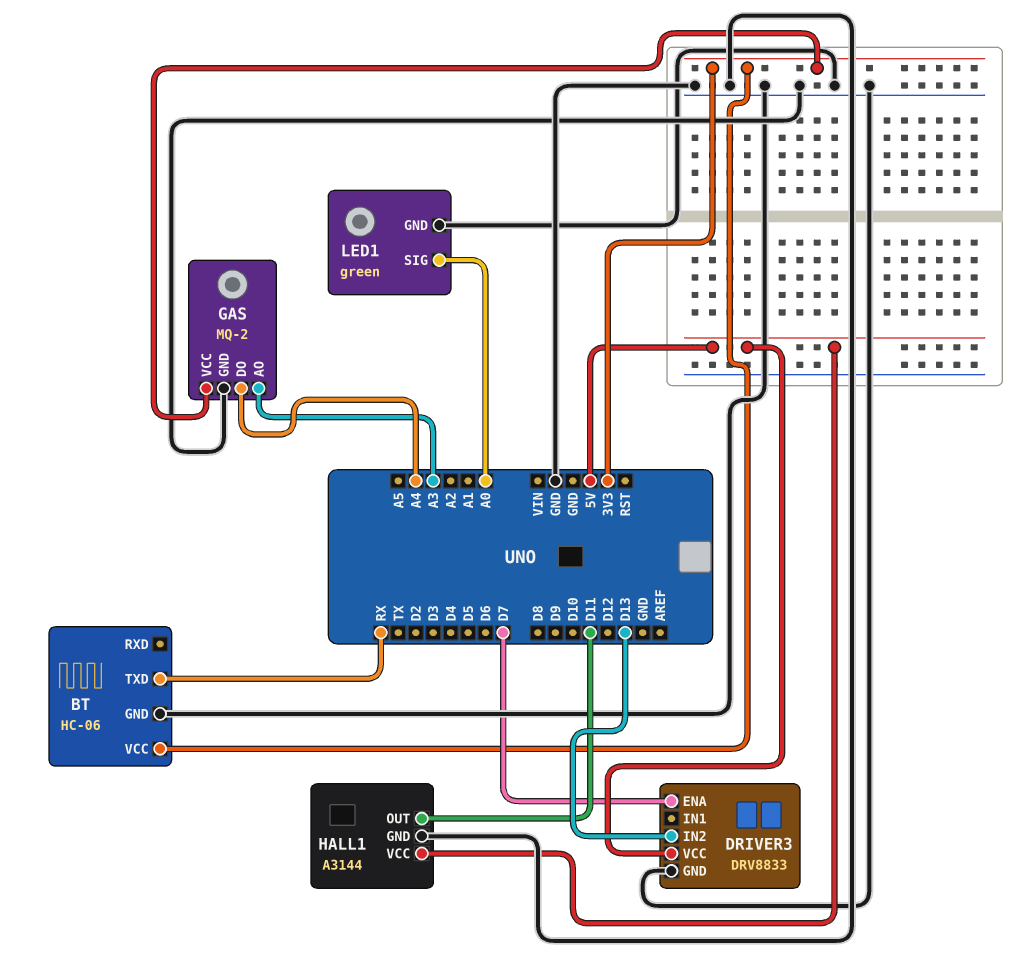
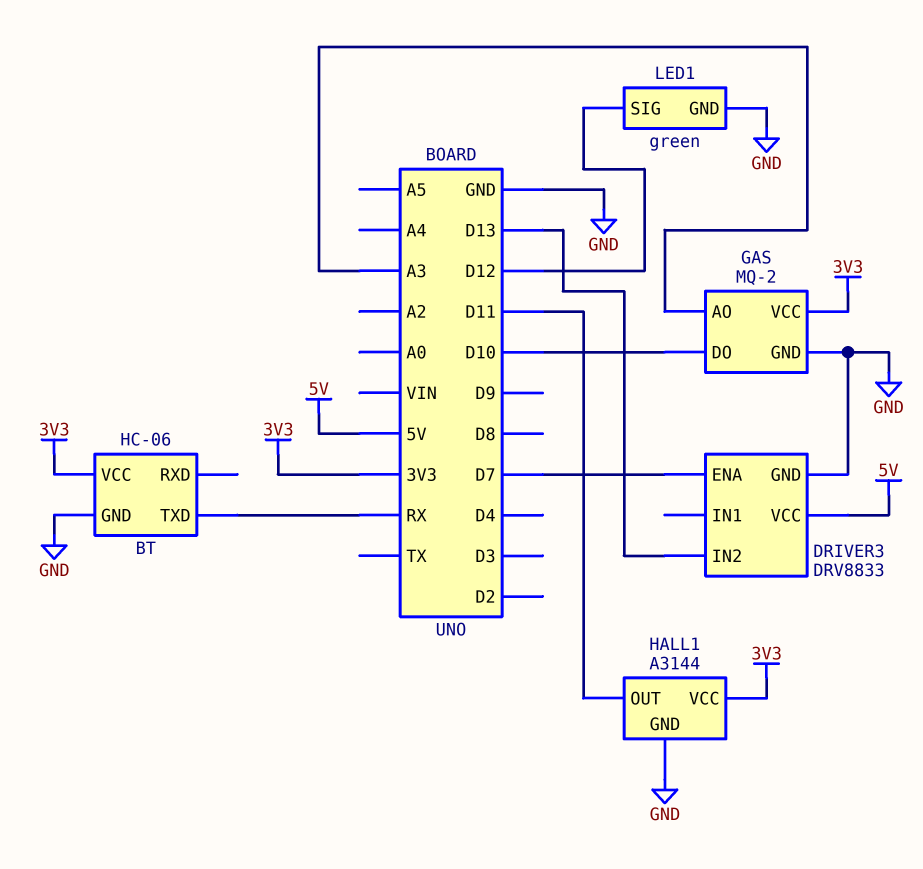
GAS pin DO: A4 -> D10
HALL1 pin VCC: 5V -> 3V3
LED1 pin SIG: A0 -> D12

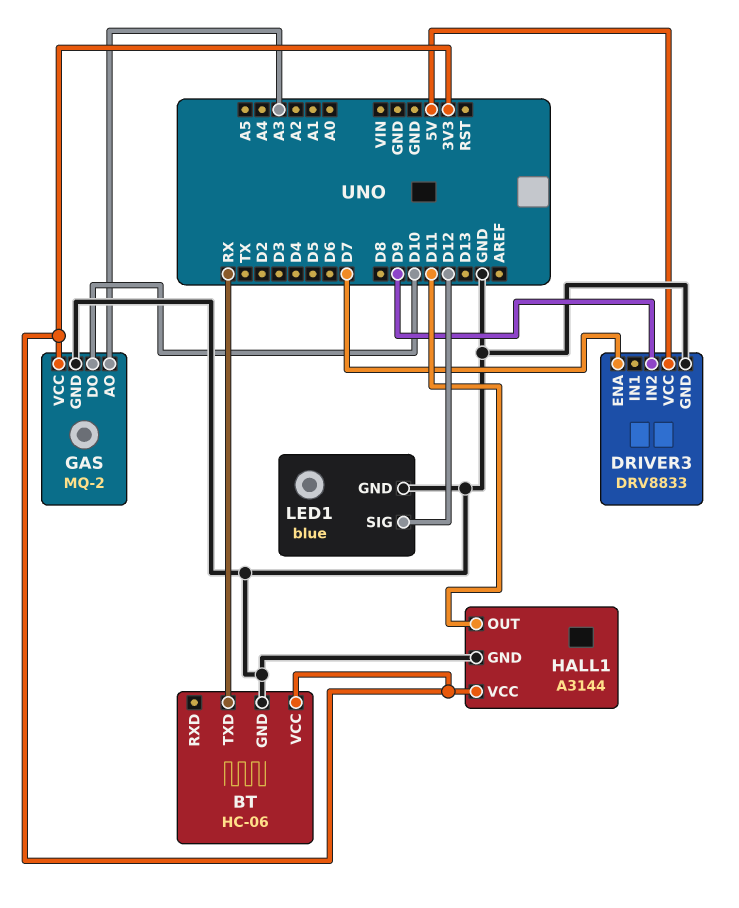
DRIVER3 pin IN2: D13 -> D9
LED1: green -> blue

